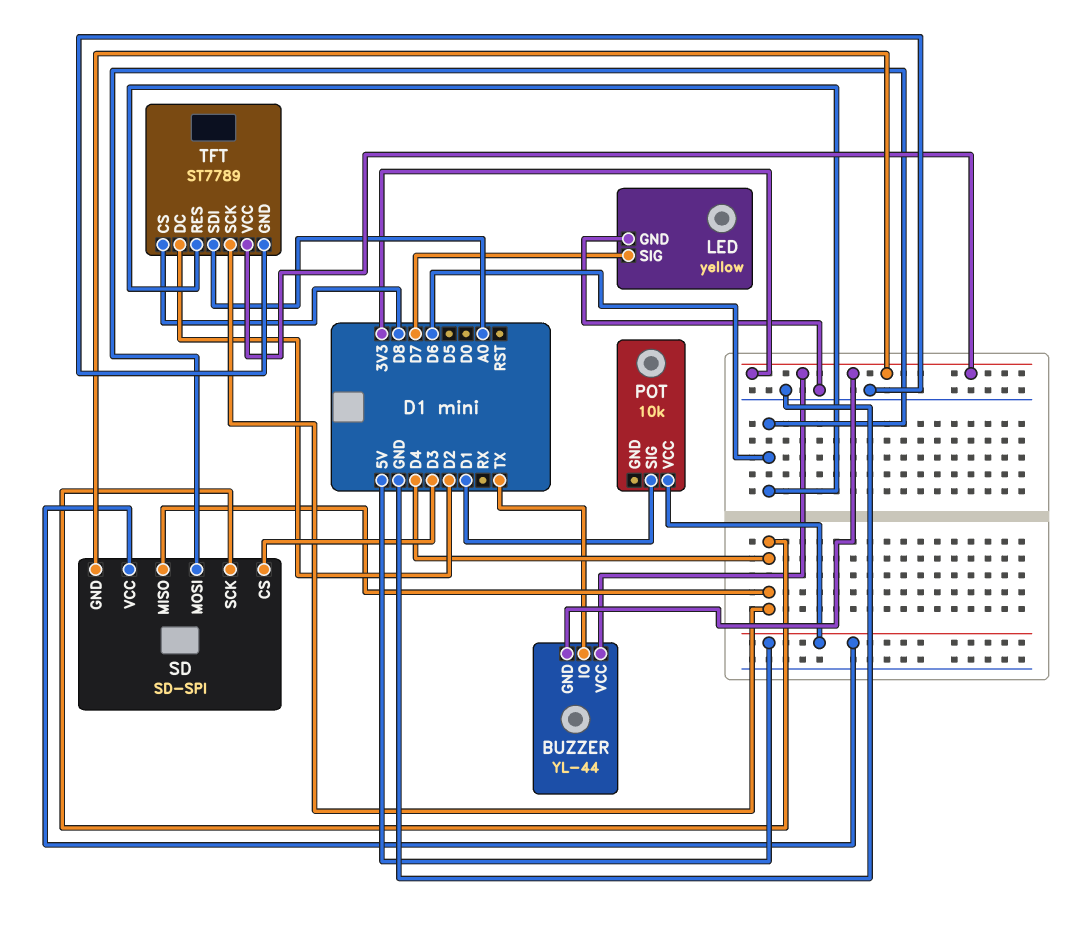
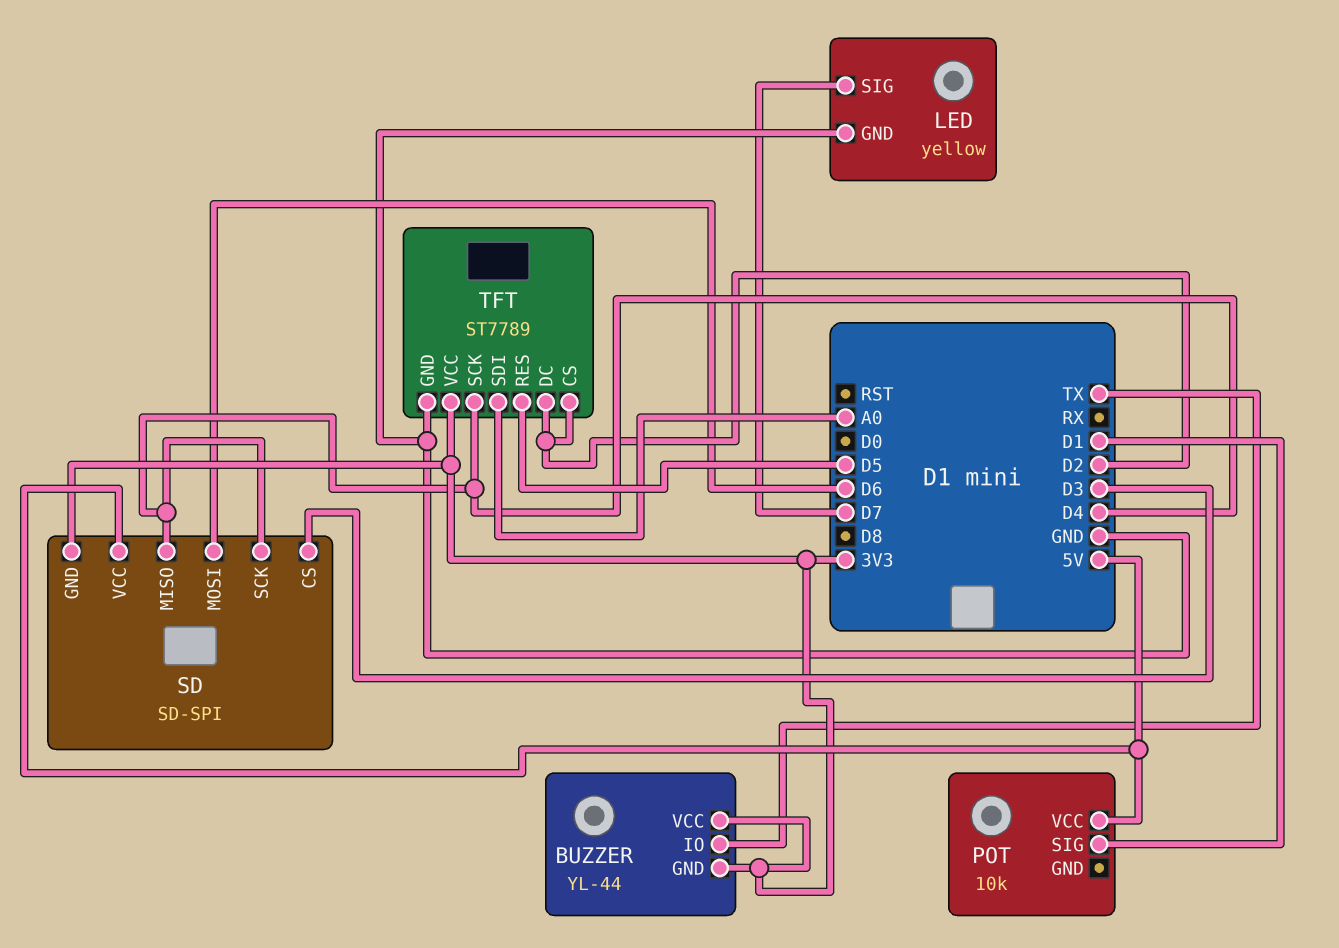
TFT pin CS: D8 -> D2
TFT pin RES: D6 -> D5

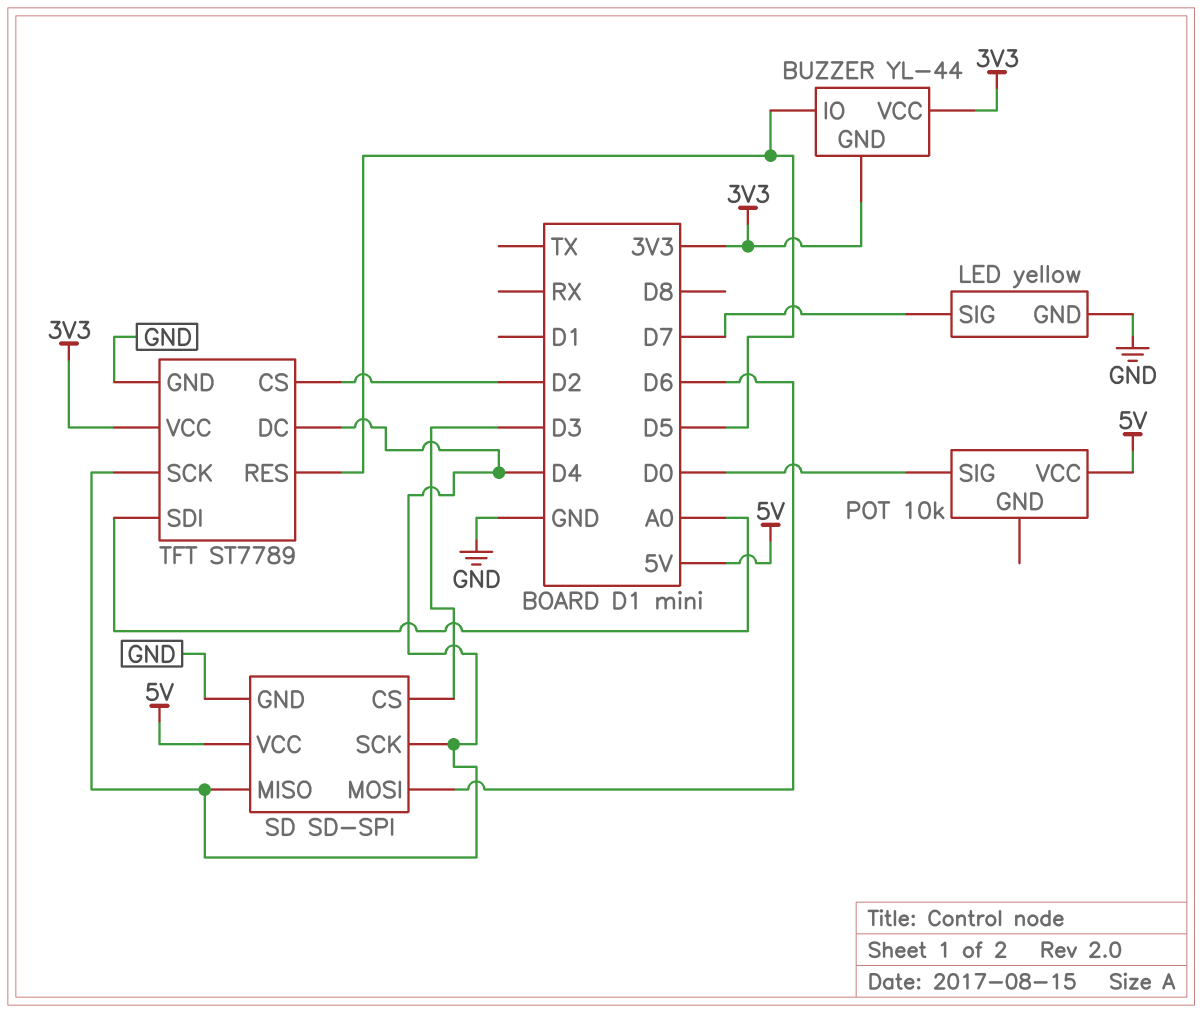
BUZZER pin IO: TX -> D5
POT pin SIG: D1 -> D0
SD pin GND: 3V3 -> GND
TFT pin DC: D2 -> D4

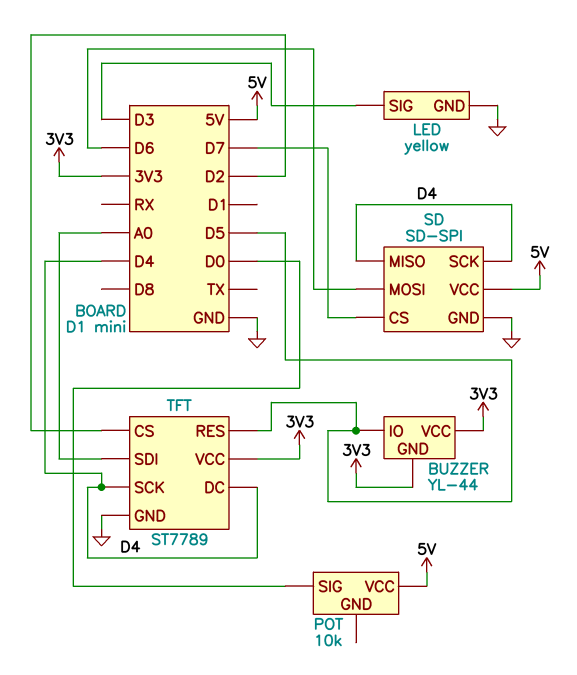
LED pin SIG: D7 -> D3
SD pin CS: D3 -> D7

